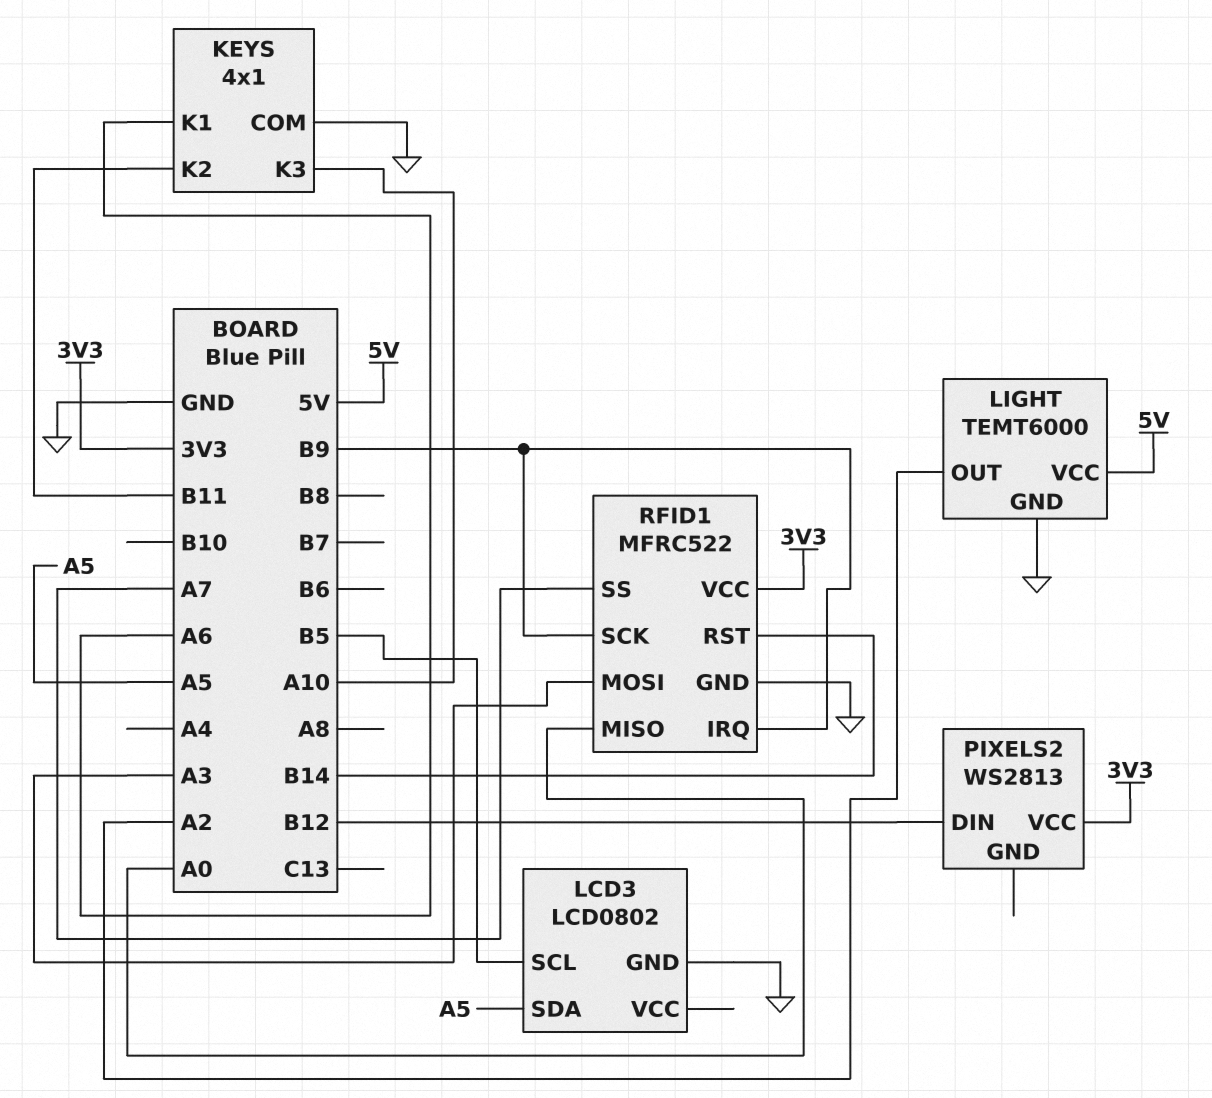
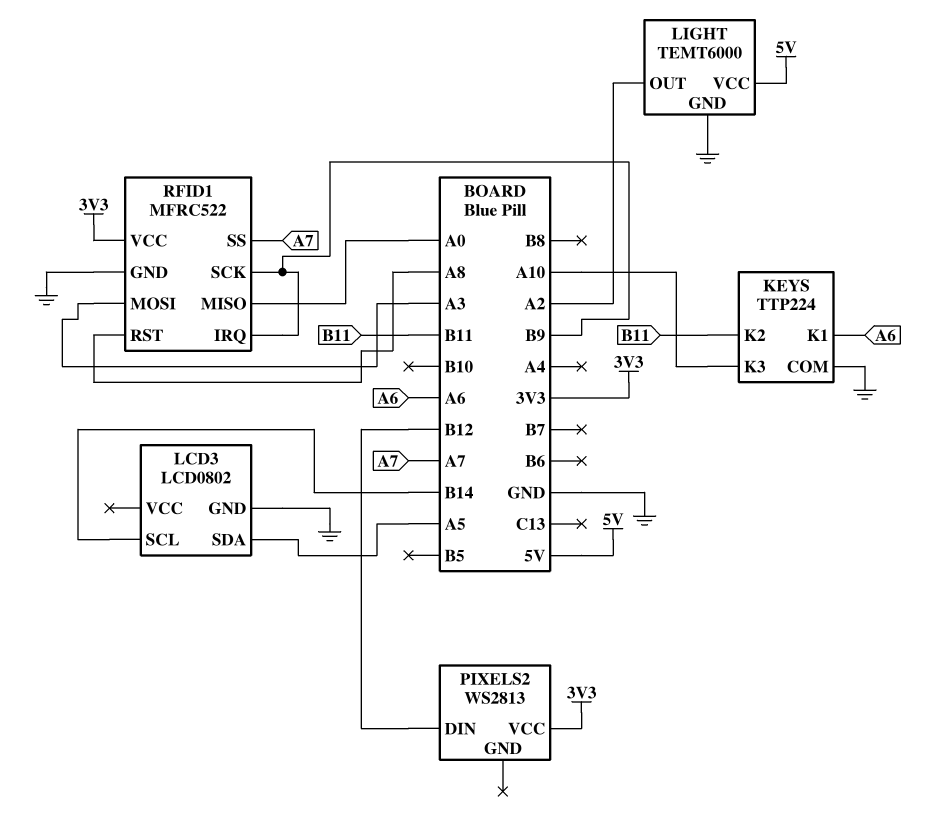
KEYS: 4x1 -> TTP224
LCD3 pin SCL: B5 -> B14
RFID1 pin RST: B14 -> A8

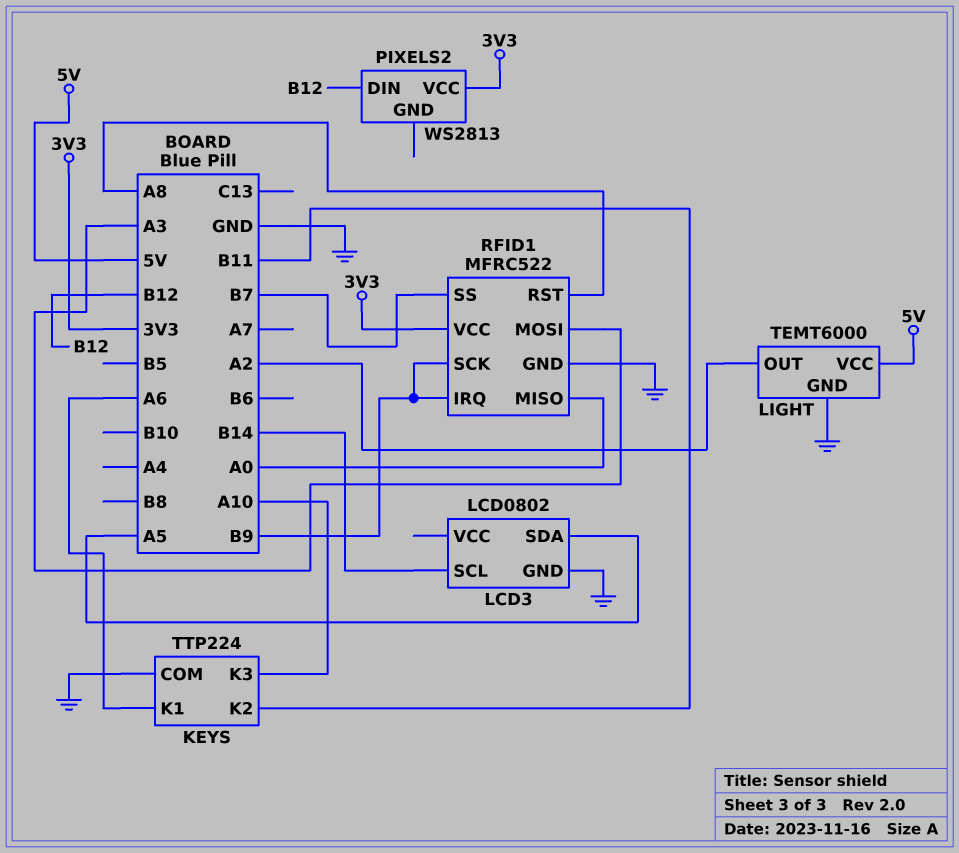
RFID1 pin SS: A7 -> B7

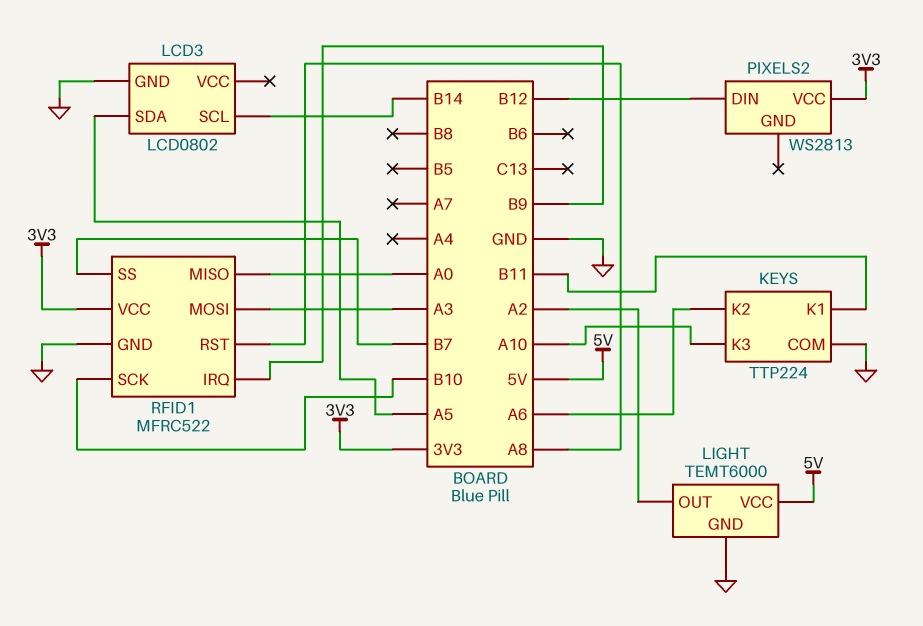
KEYS pin K1: A6 -> B11
KEYS pin K2: B11 -> A6
RFID1 pin SCK: B9 -> B10

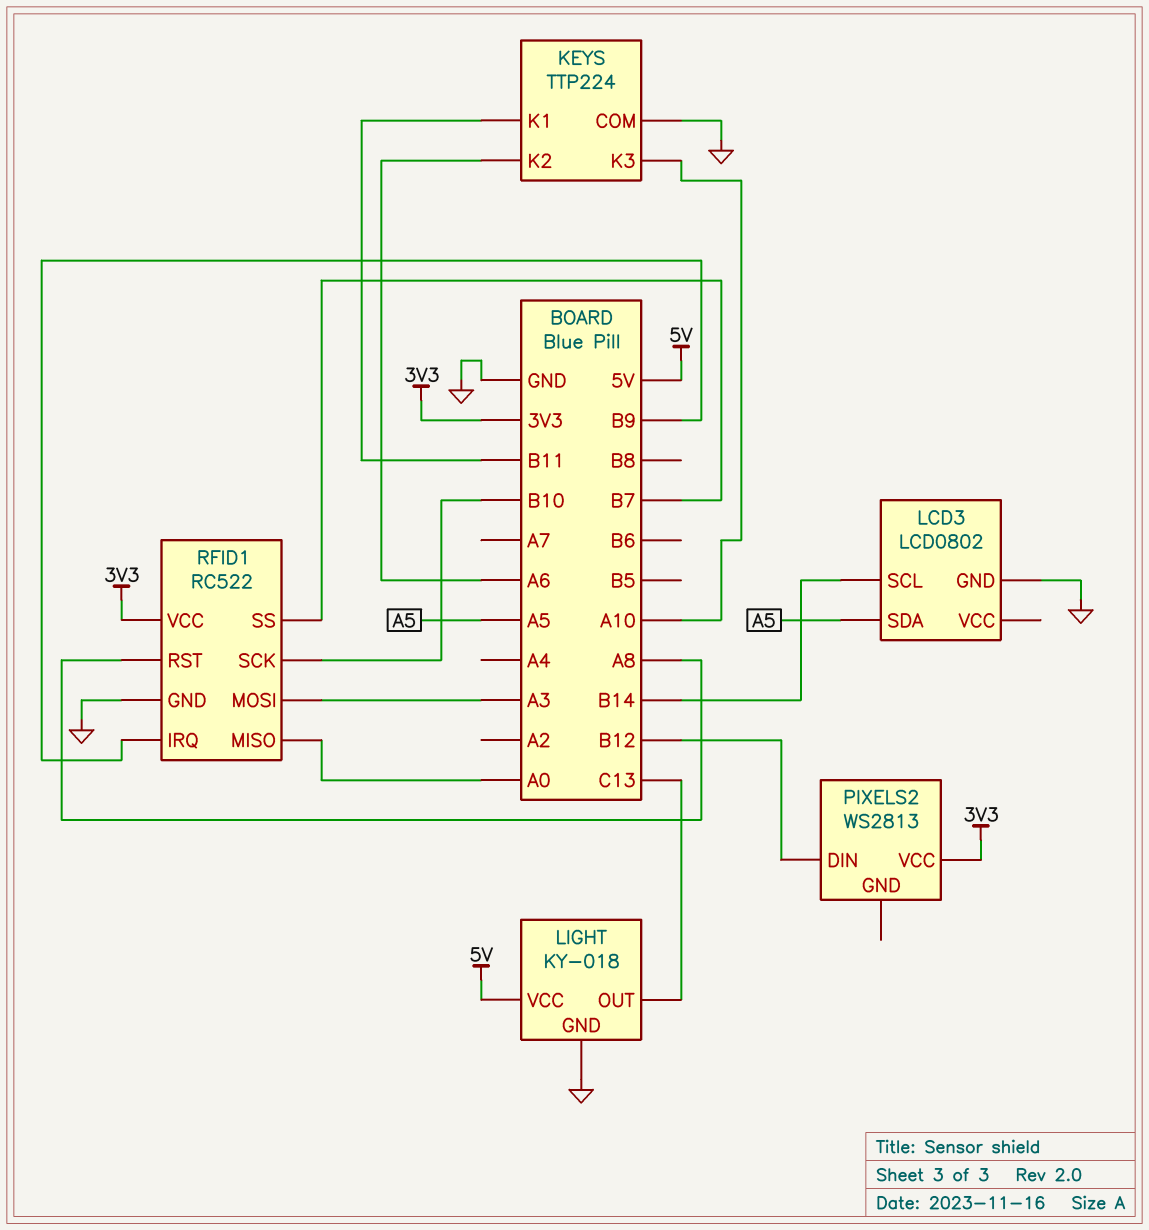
LIGHT: TEMT6000 -> KY-018
LIGHT pin OUT: A2 -> C13
RFID1: MFRC522 -> RC522

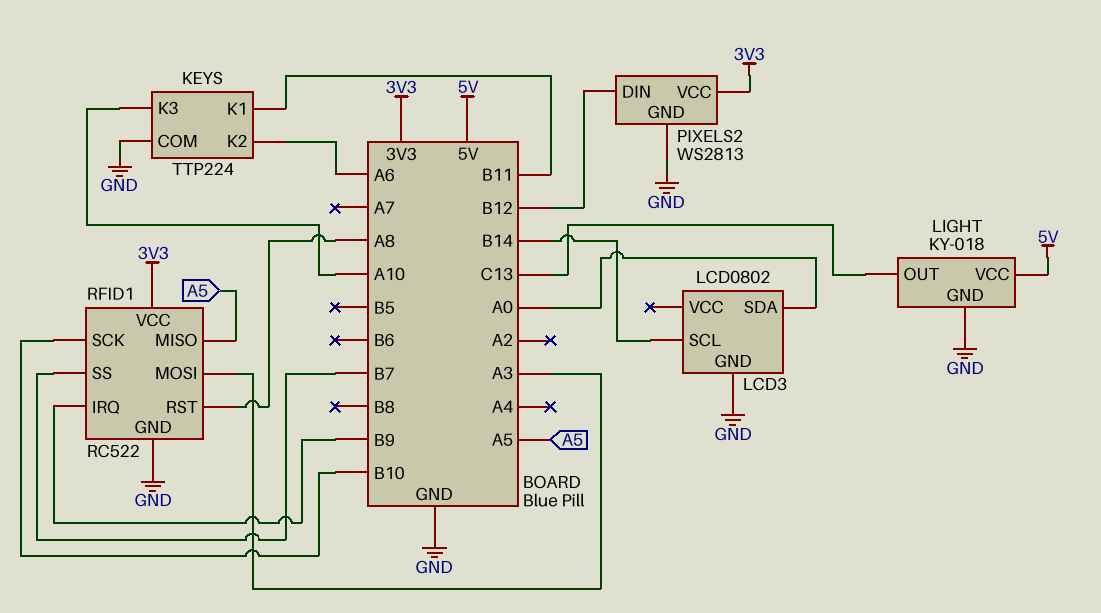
LCD3 pin SDA: A5 -> A0
PIXELS2 pin GND: none -> GND
RFID1 pin MISO: A0 -> A5

